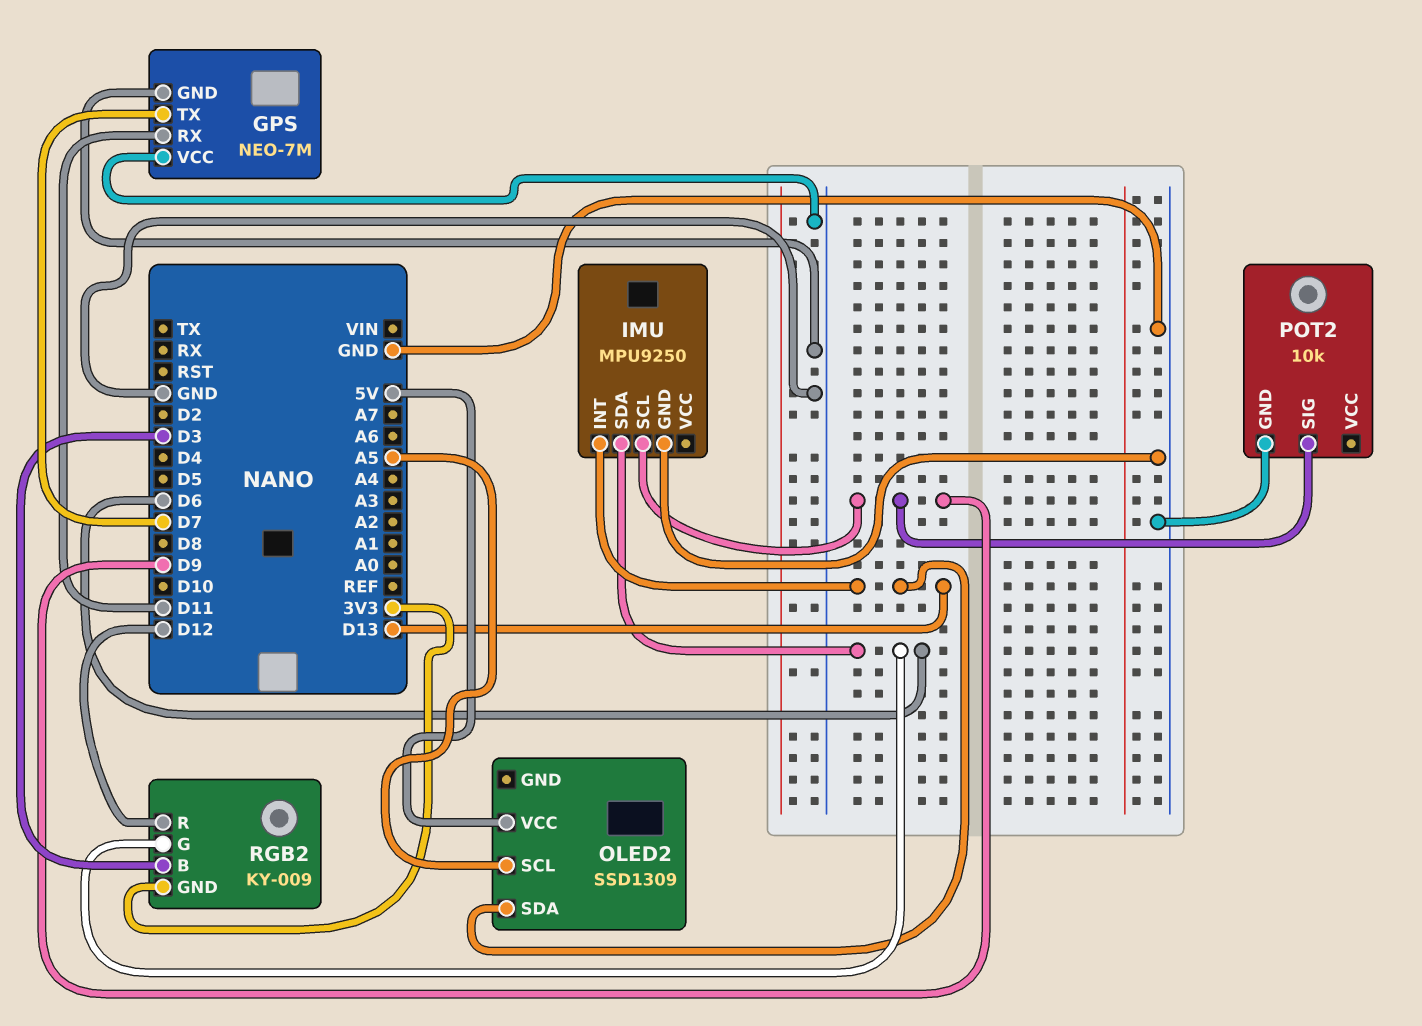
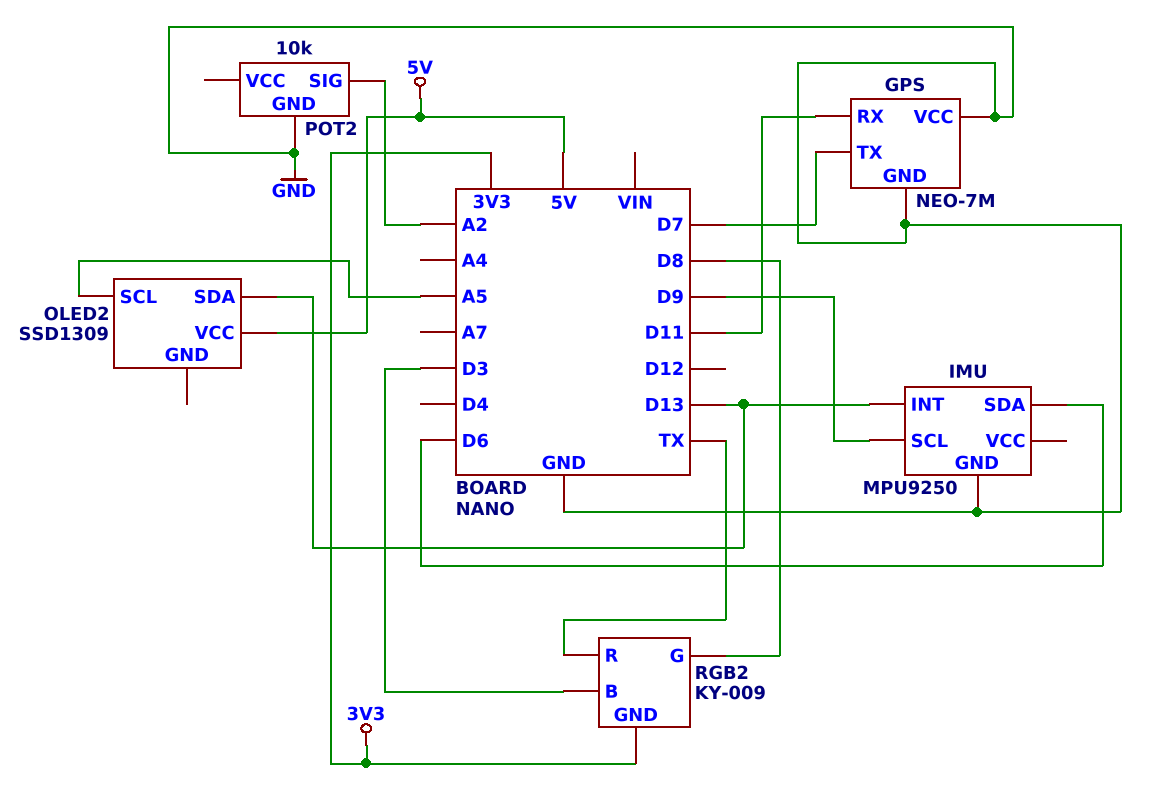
POT2 pin SIG: D9 -> A2
RGB2 pin G: D6 -> D8
RGB2 pin R: D12 -> TX

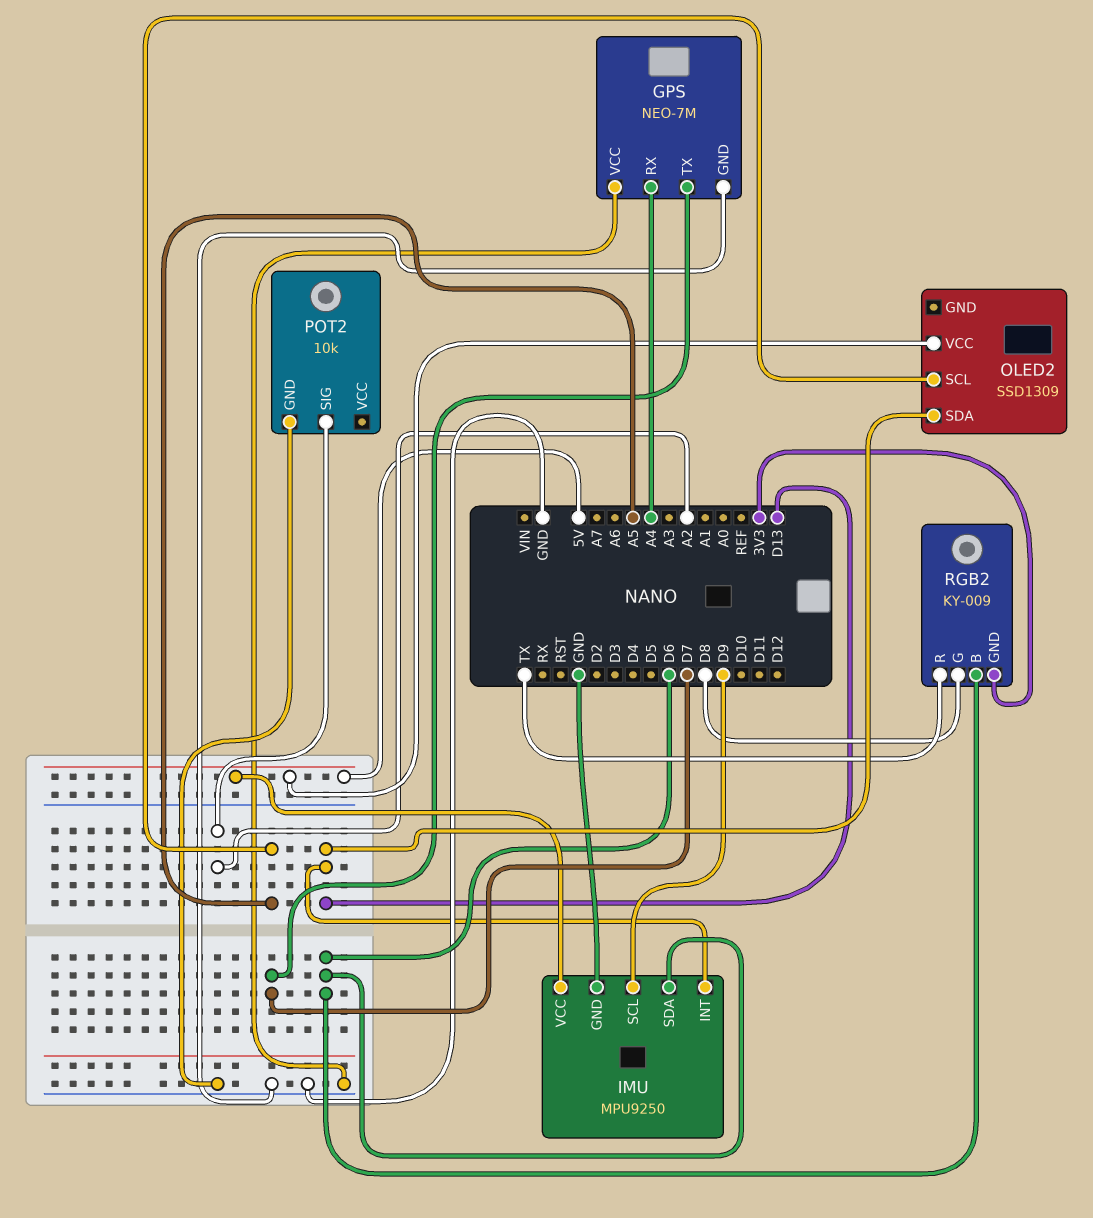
GPS pin RX: D11 -> A4
IMU pin VCC: none -> 5V
RGB2 pin B: D3 -> D6

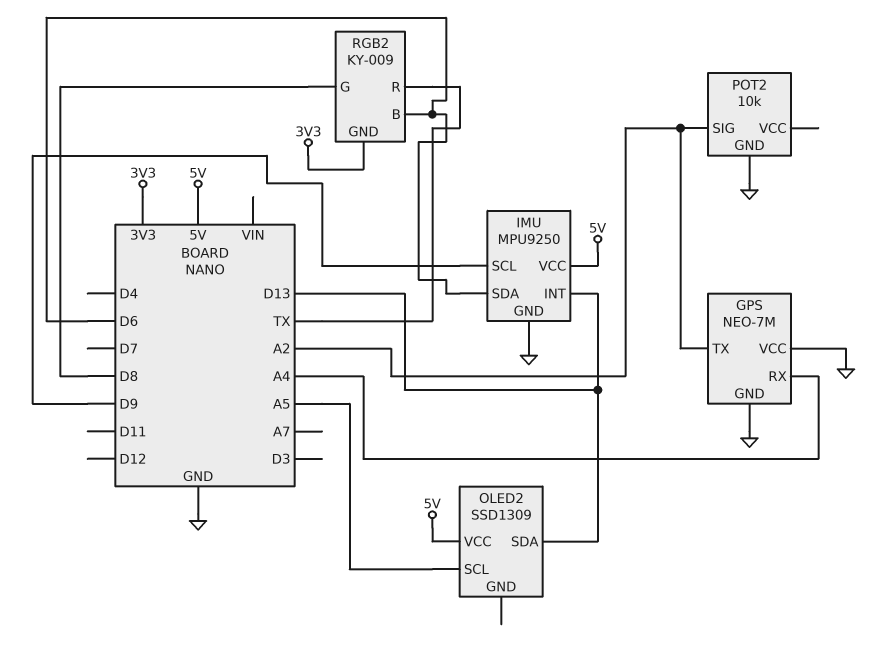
GPS pin TX: D7 -> A2

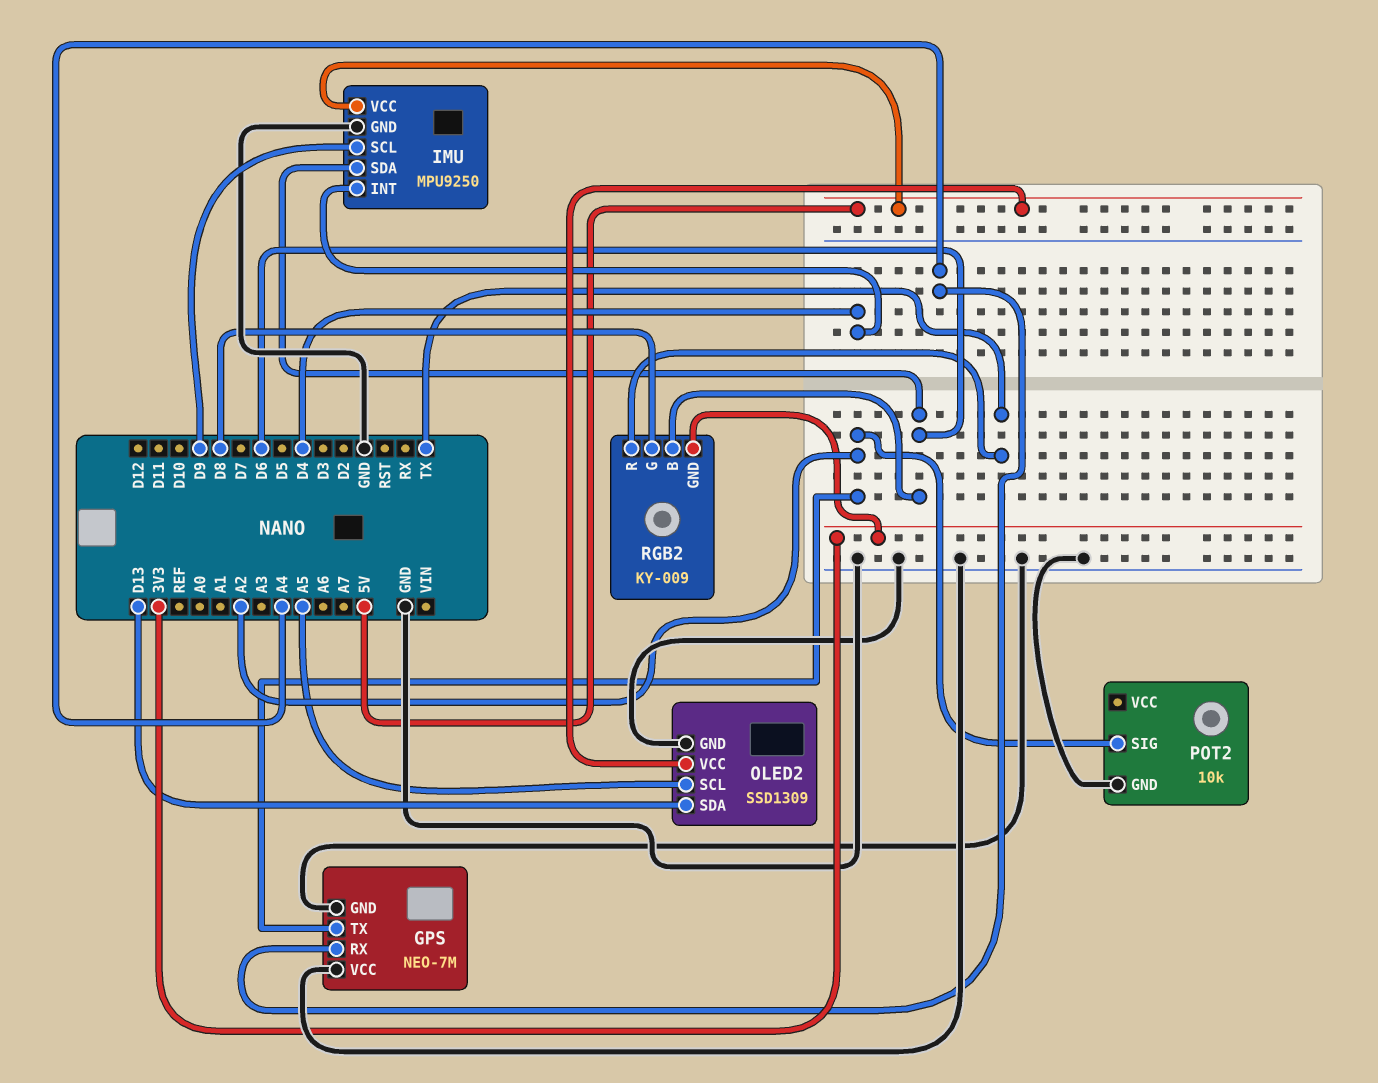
IMU pin INT: D13 -> D4
OLED2 pin GND: none -> GND

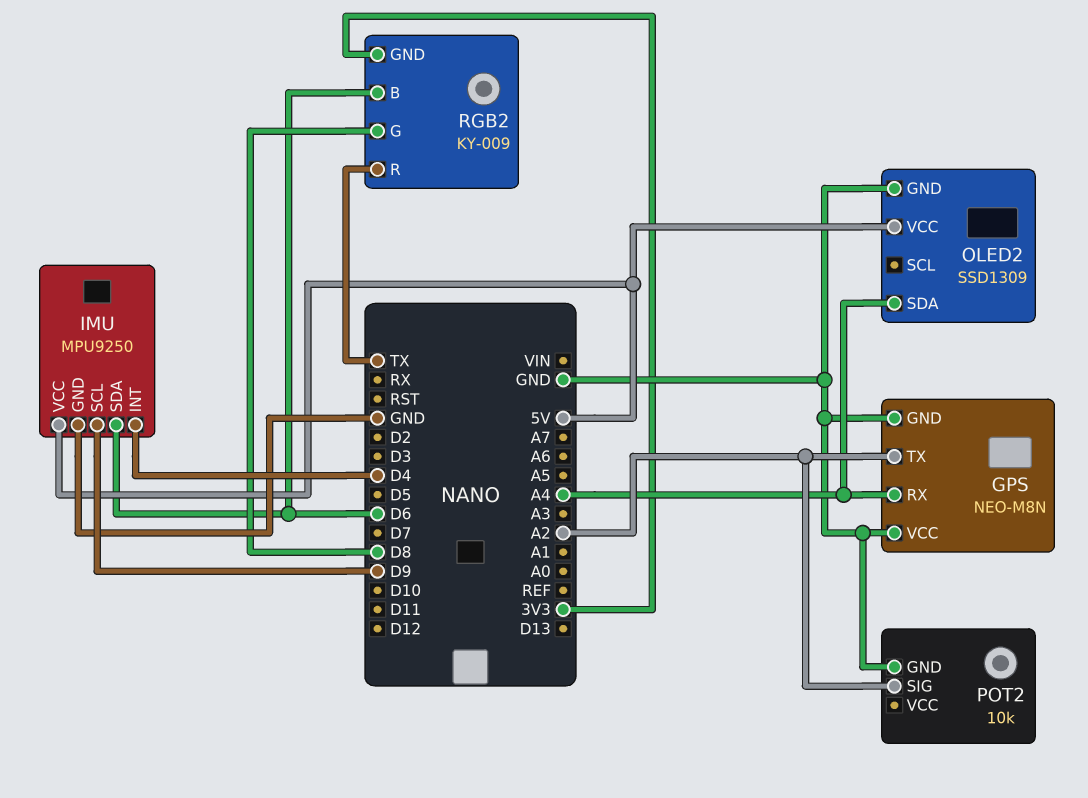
GPS: NEO-7M -> NEO-M8N
OLED2 pin SCL: A5 -> none
OLED2 pin SDA: D13 -> A4

